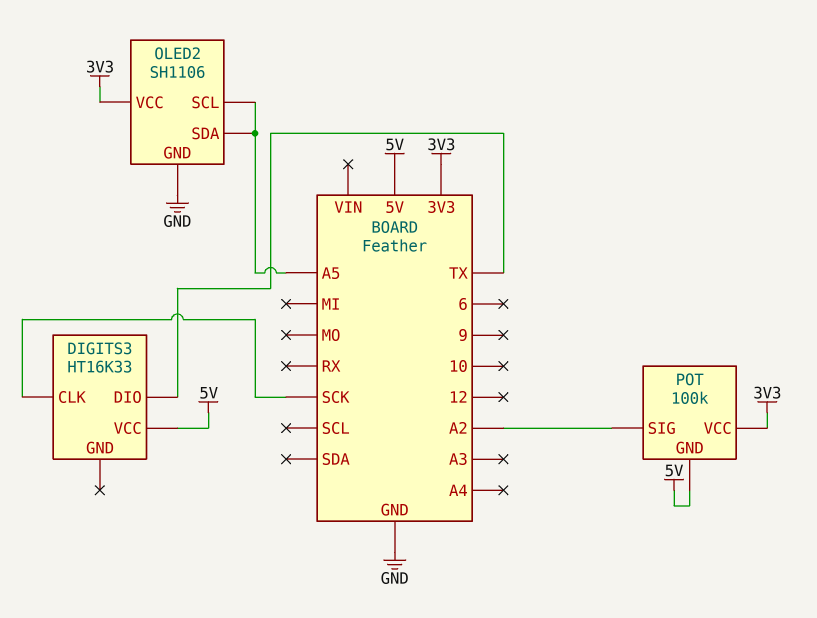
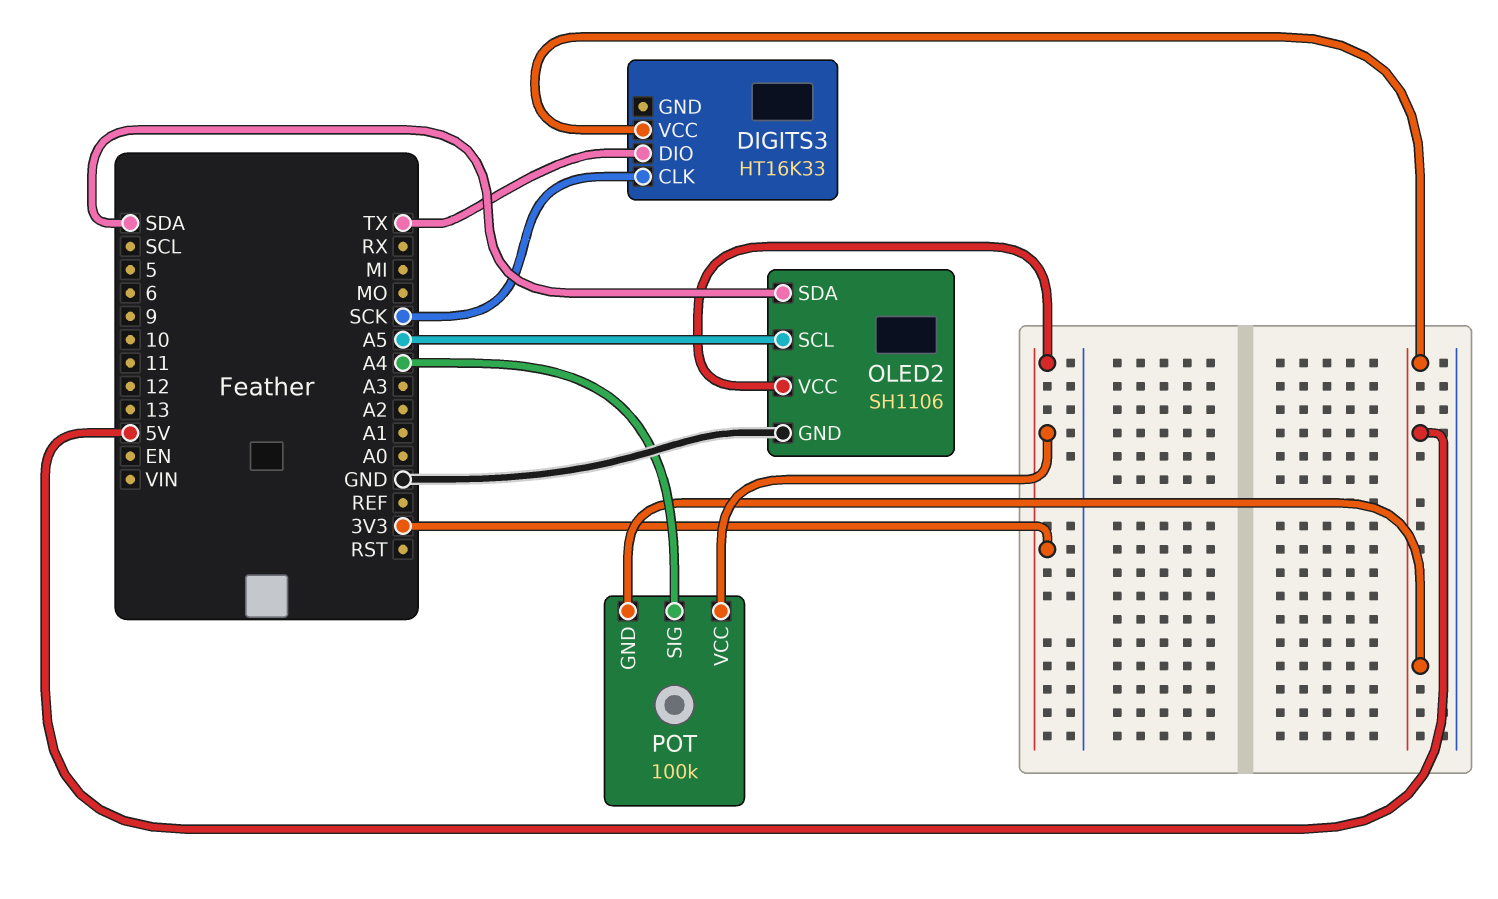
OLED2 pin SDA: A5 -> SDA
POT pin SIG: A2 -> A4

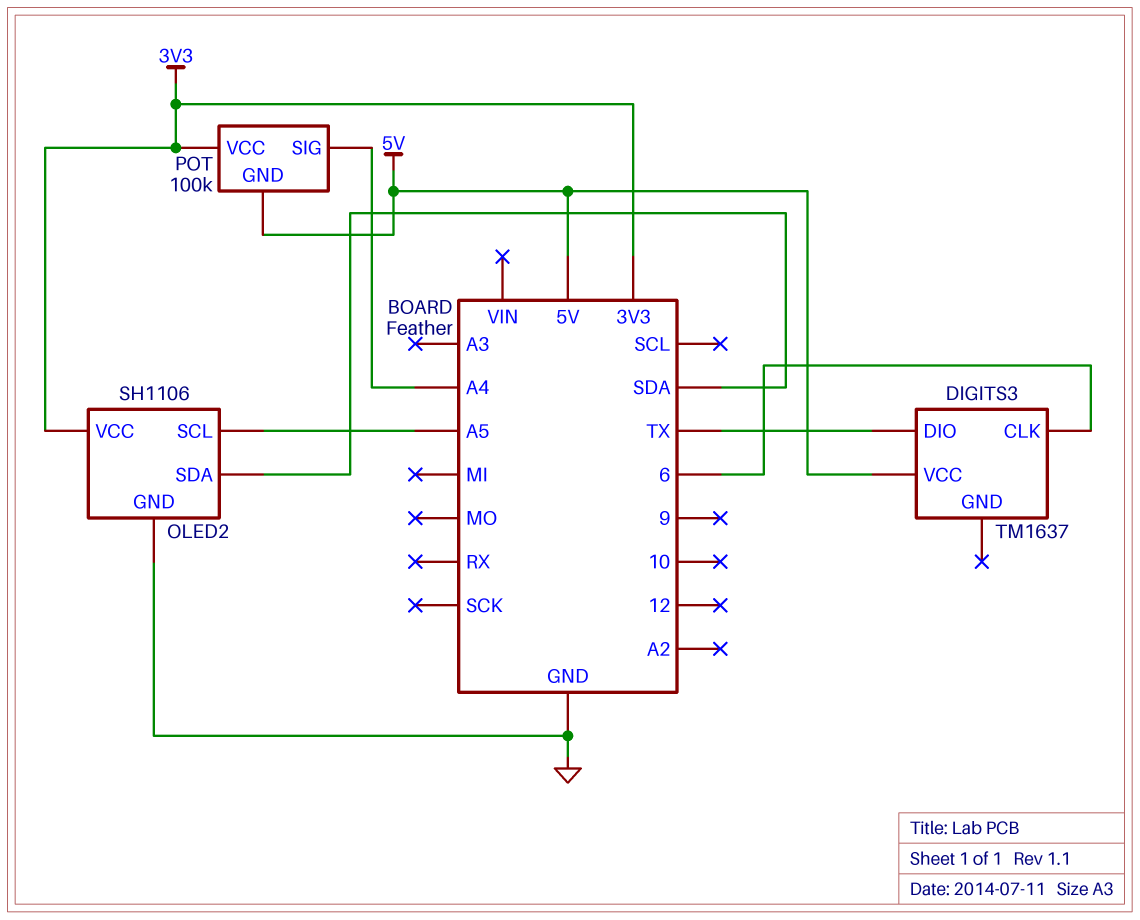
DIGITS3: HT16K33 -> TM1637
DIGITS3 pin CLK: SCK -> 6

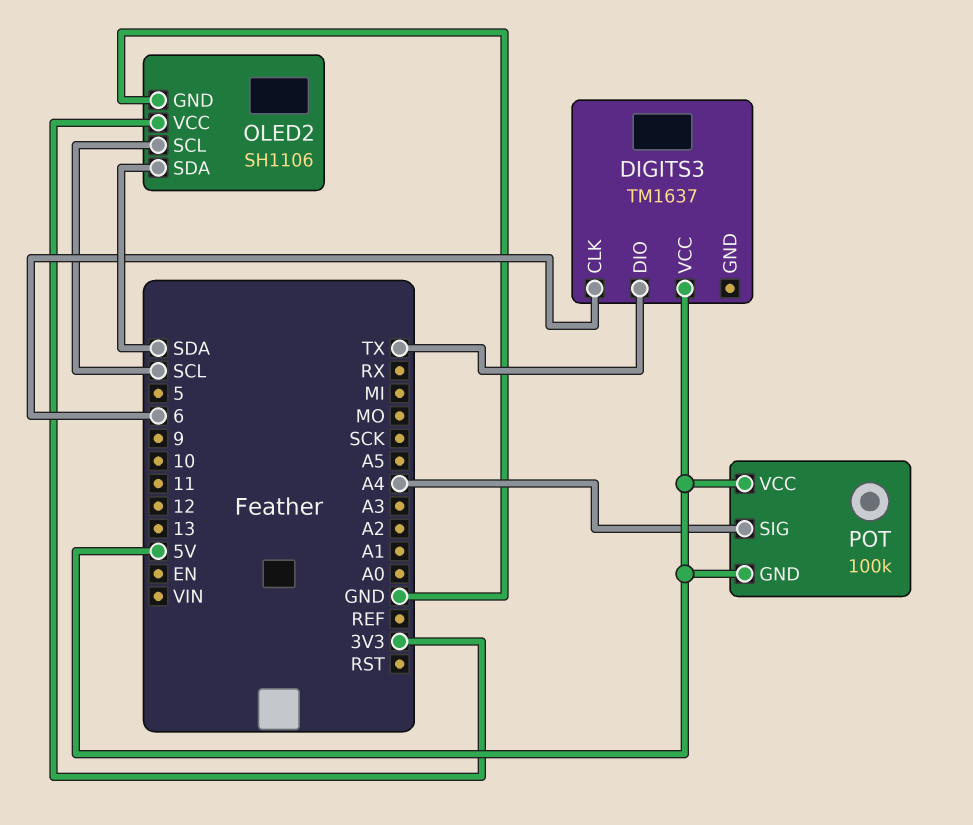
OLED2 pin SCL: A5 -> SCL
POT pin VCC: 3V3 -> 5V

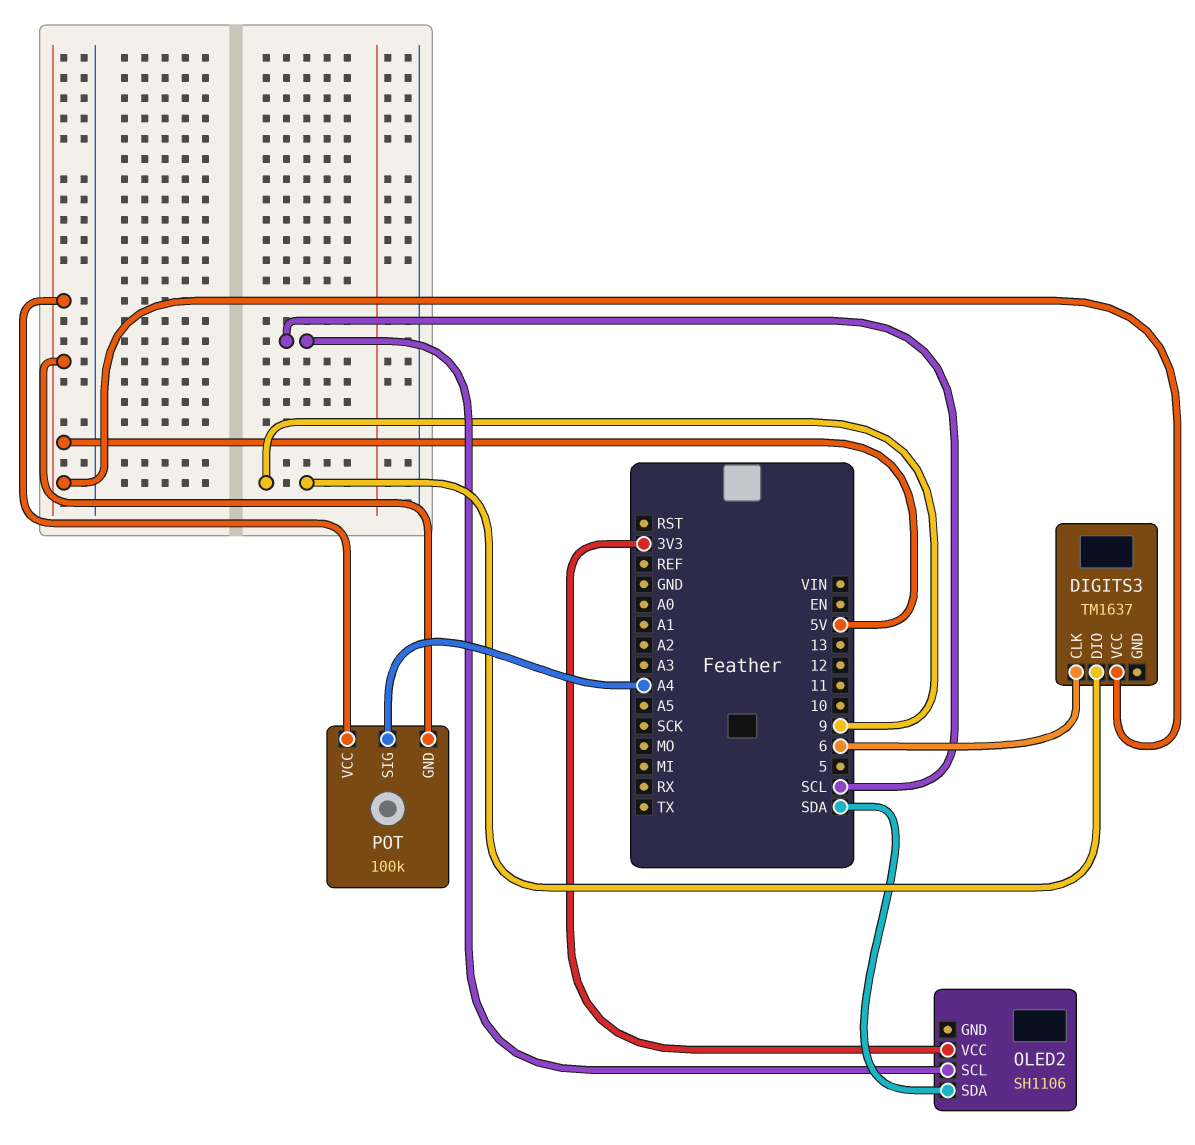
DIGITS3 pin DIO: TX -> 9
OLED2 pin GND: GND -> none

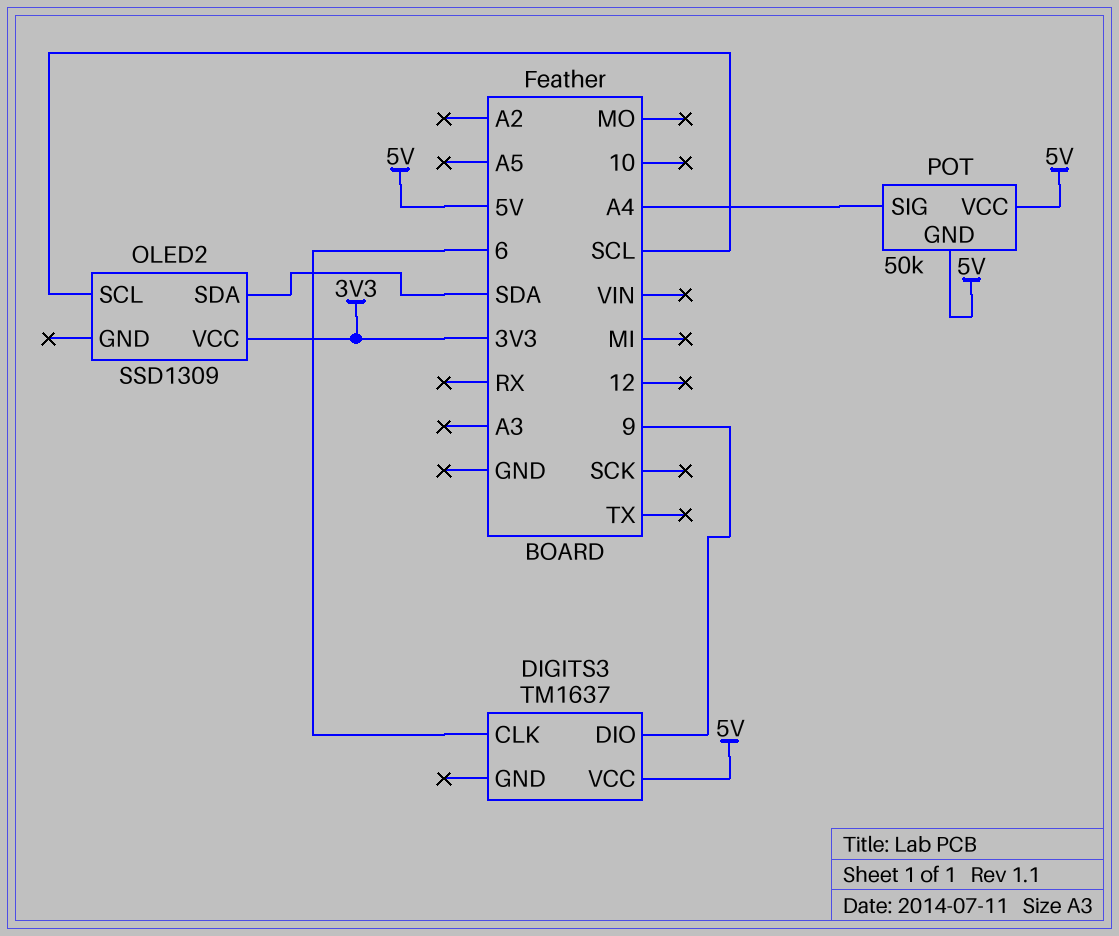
OLED2: SH1106 -> SSD1309
POT: 100k -> 50k

